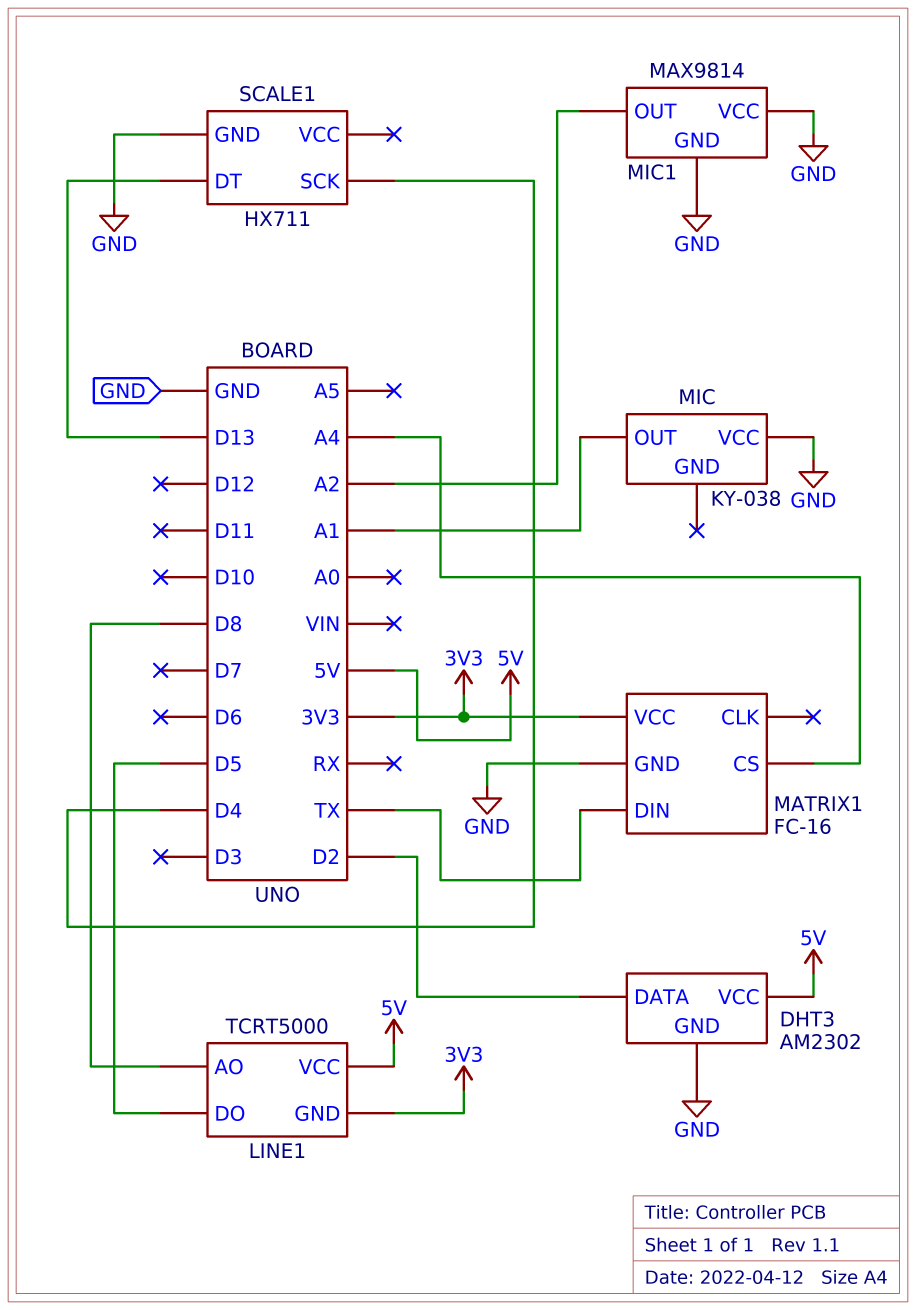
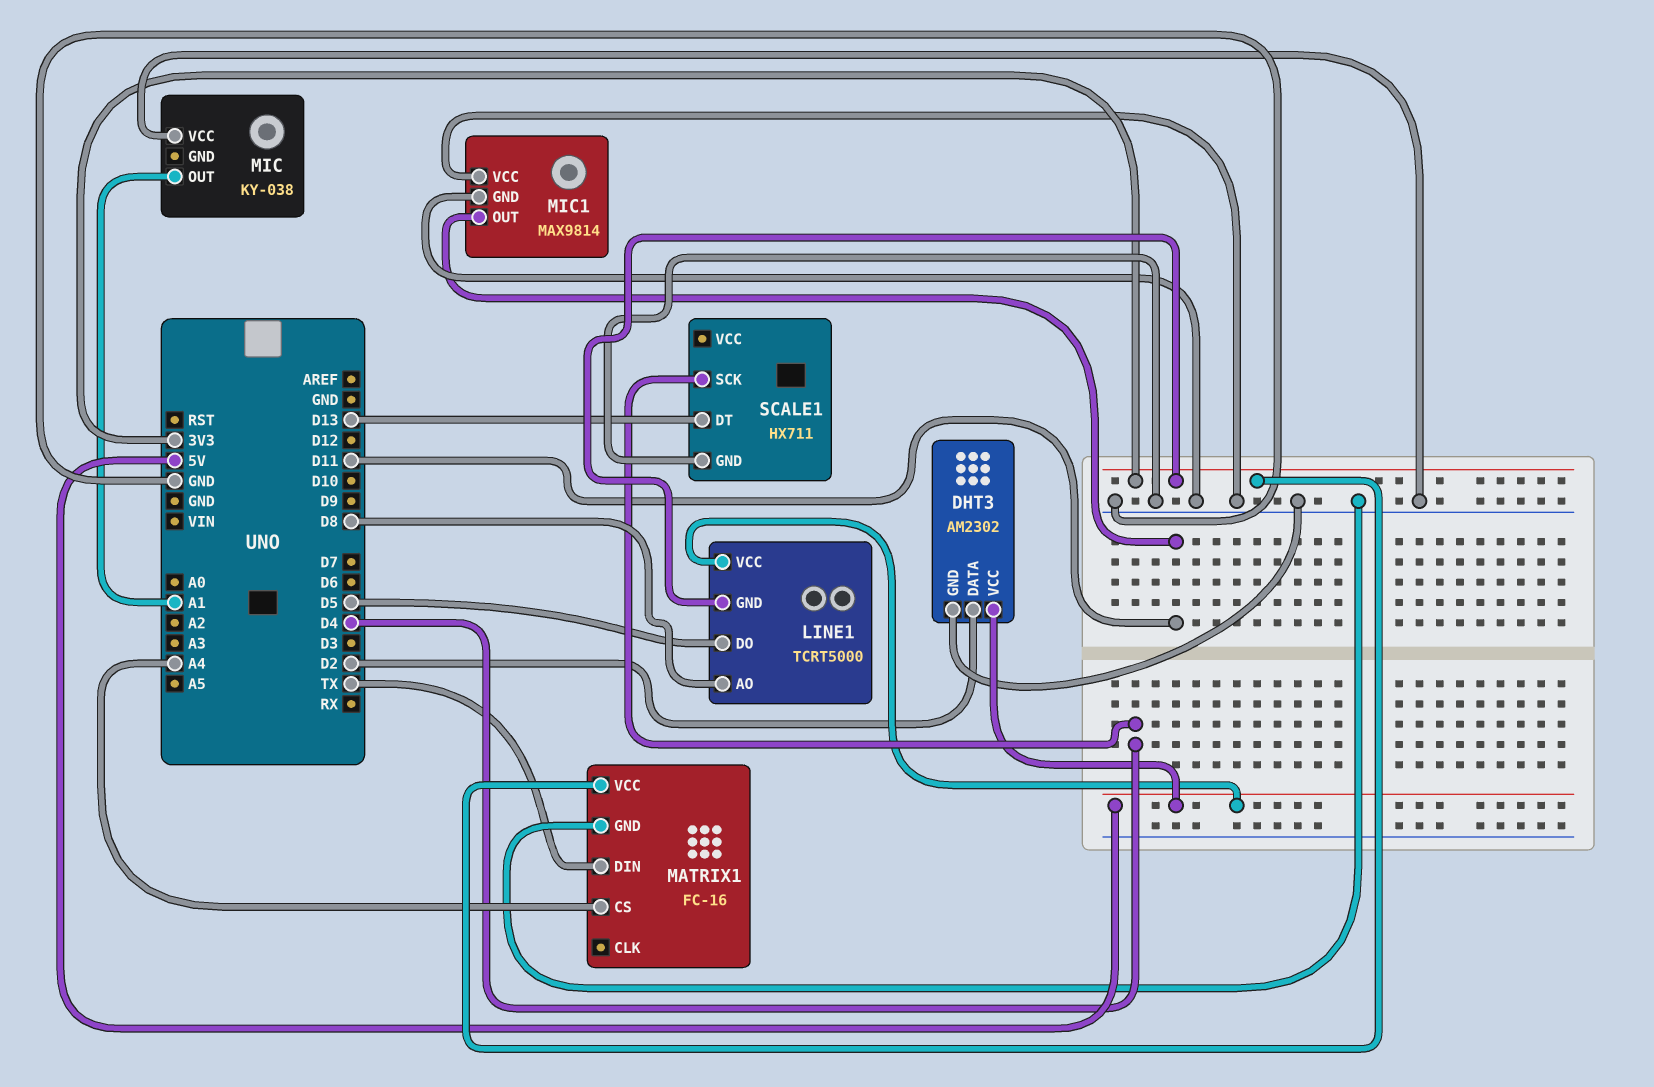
MIC1 pin OUT: A2 -> D11

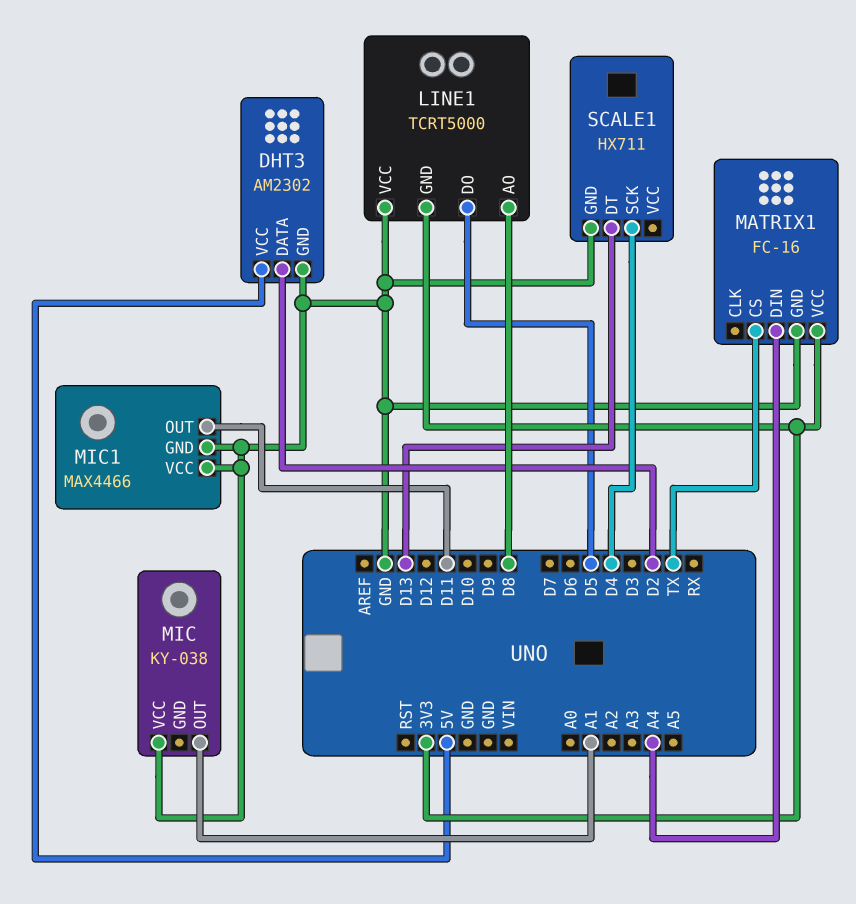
LINE1 pin VCC: 5V -> GND
MATRIX1 pin CS: A4 -> TX
MATRIX1 pin DIN: TX -> A4
MIC1: MAX9814 -> MAX4466

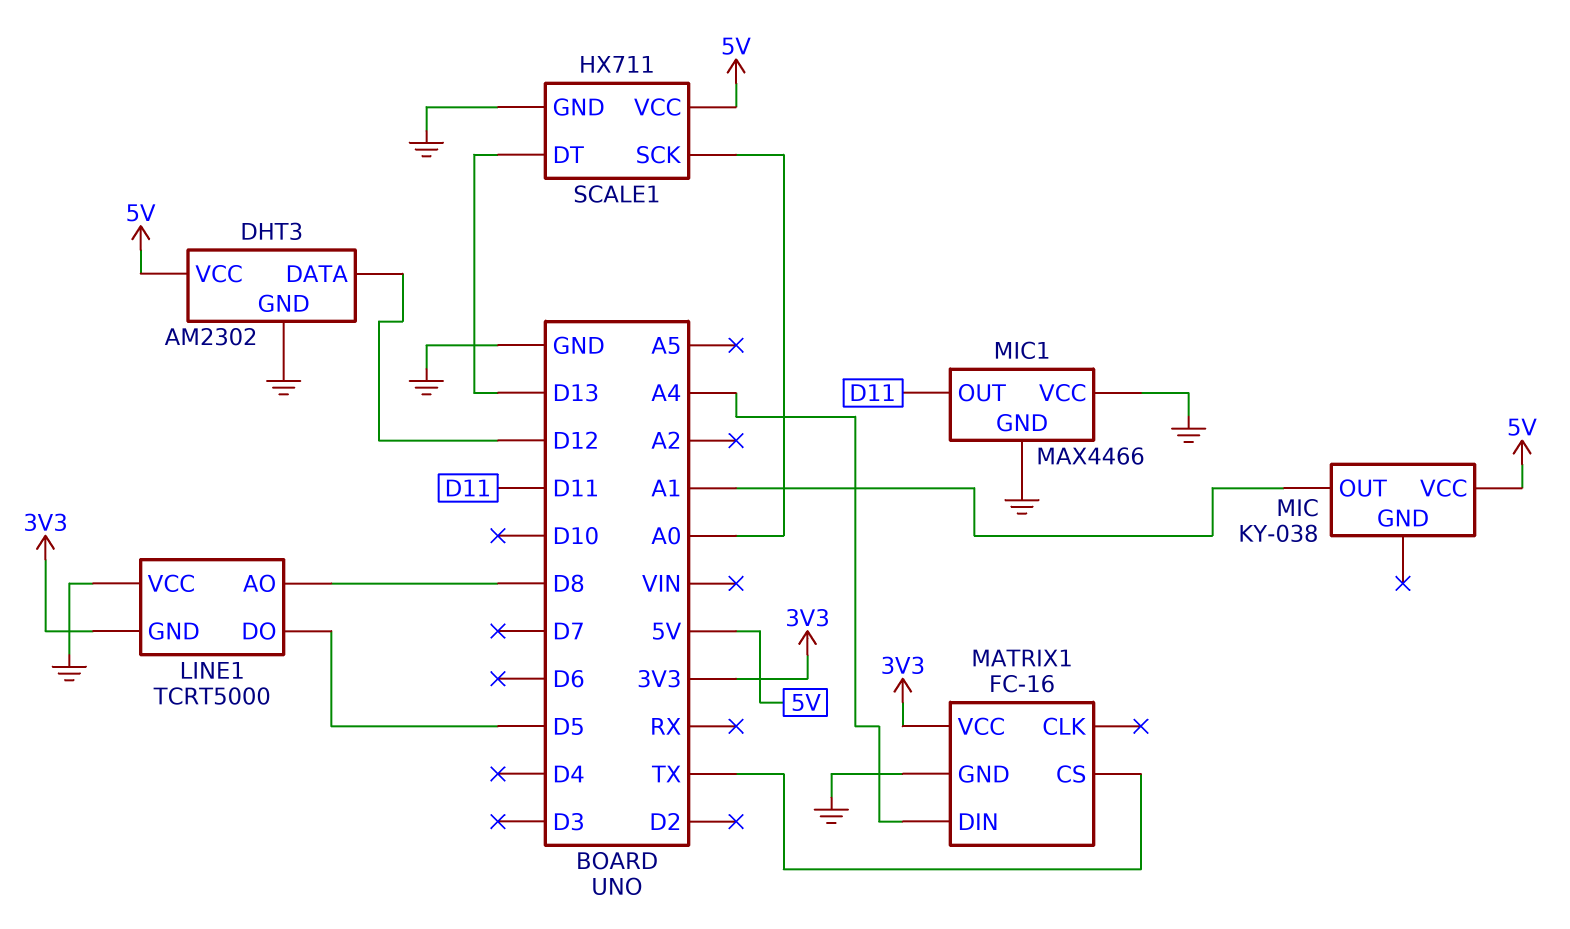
DHT3 pin DATA: D2 -> D12
MIC pin VCC: GND -> 5V
SCALE1 pin SCK: D4 -> A0
SCALE1 pin VCC: none -> 5V

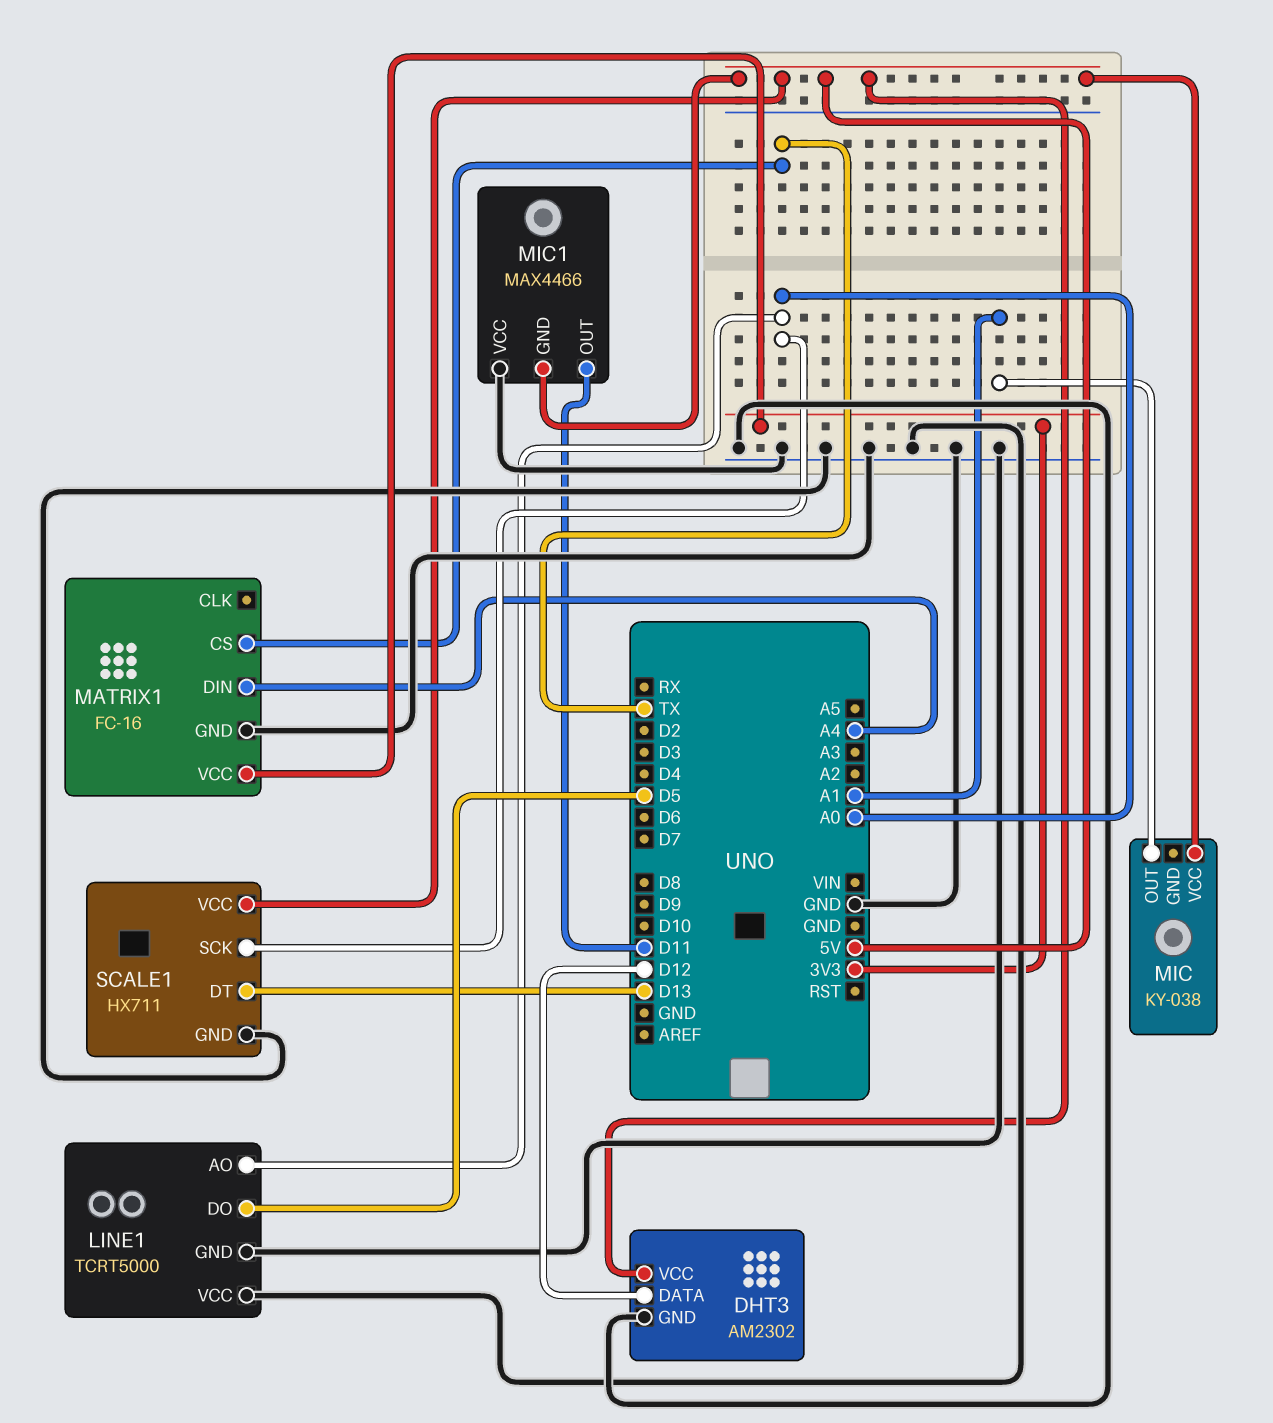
LINE1 pin AO: D8 -> A0
LINE1 pin GND: 3V3 -> GND
MIC1 pin GND: GND -> 5V

